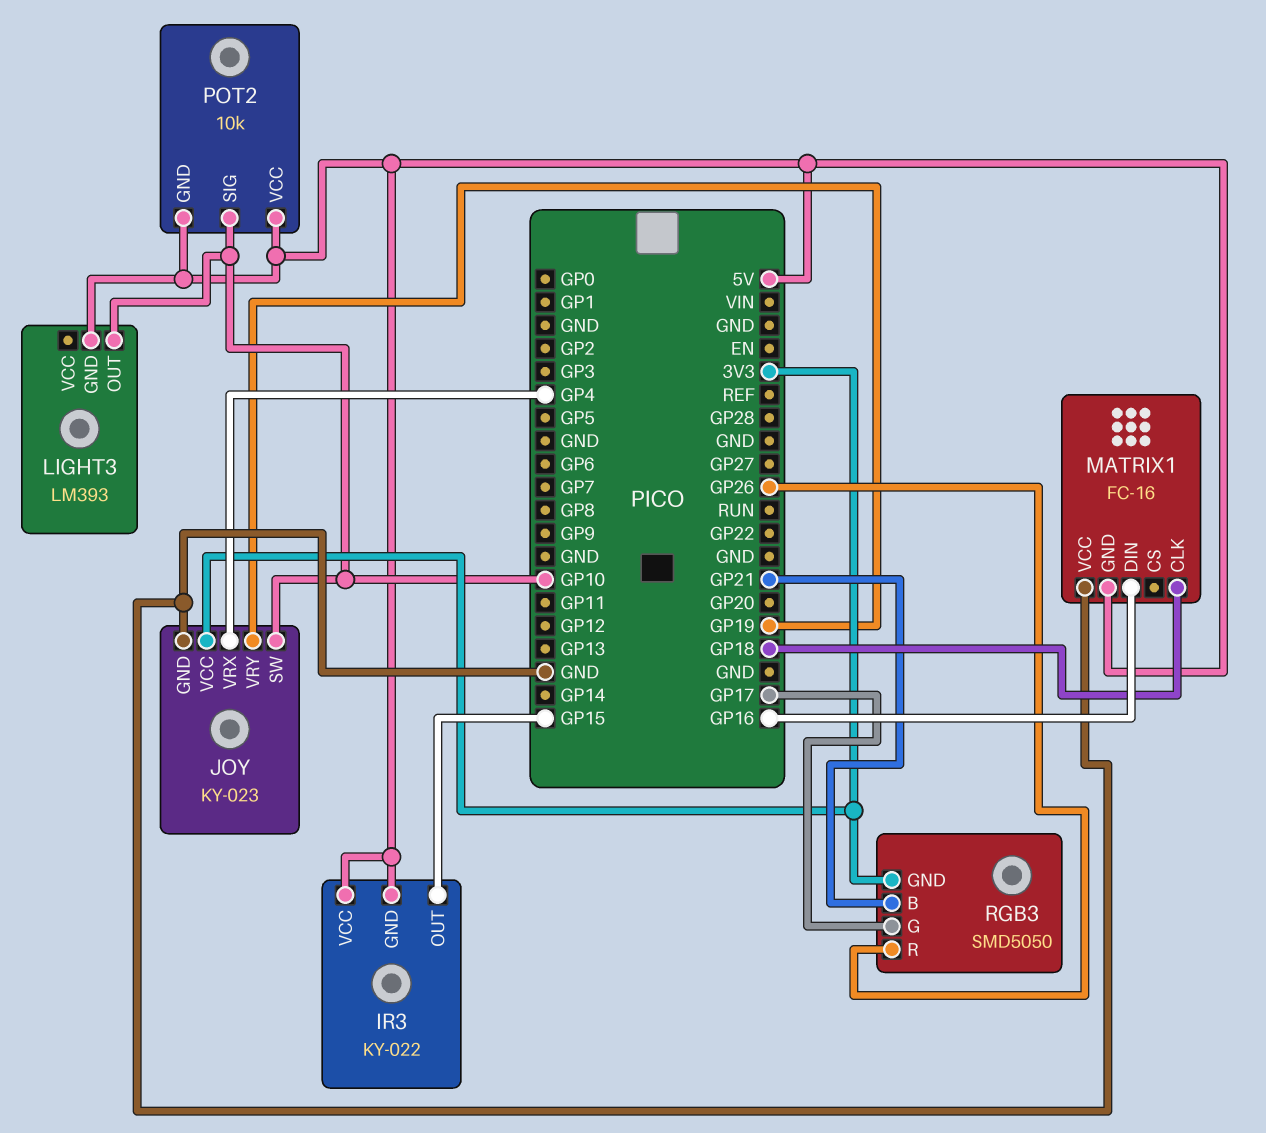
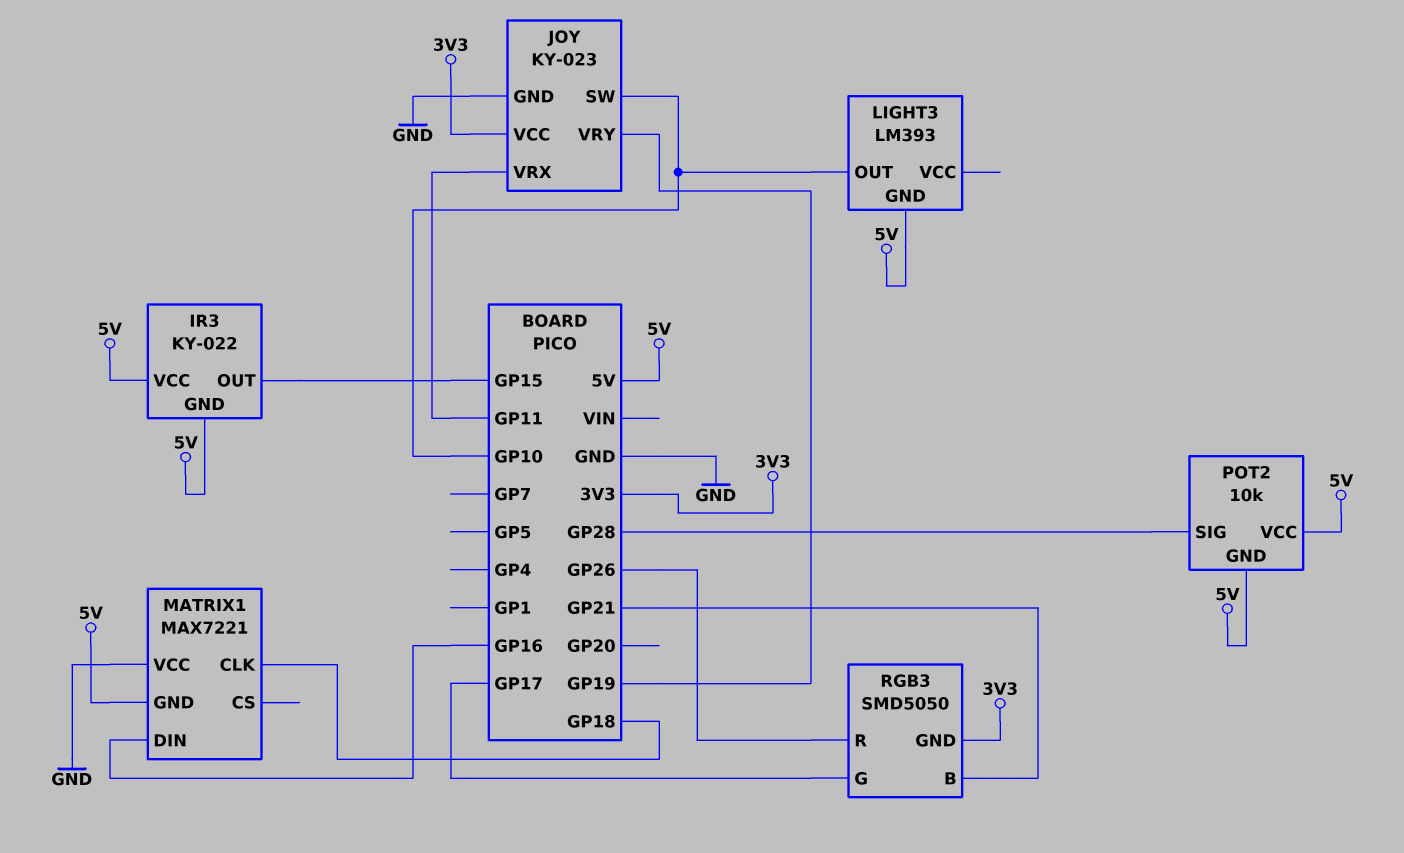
JOY pin VRX: GP4 -> GP11
MATRIX1: FC-16 -> MAX7221
POT2 pin SIG: GP10 -> GP28

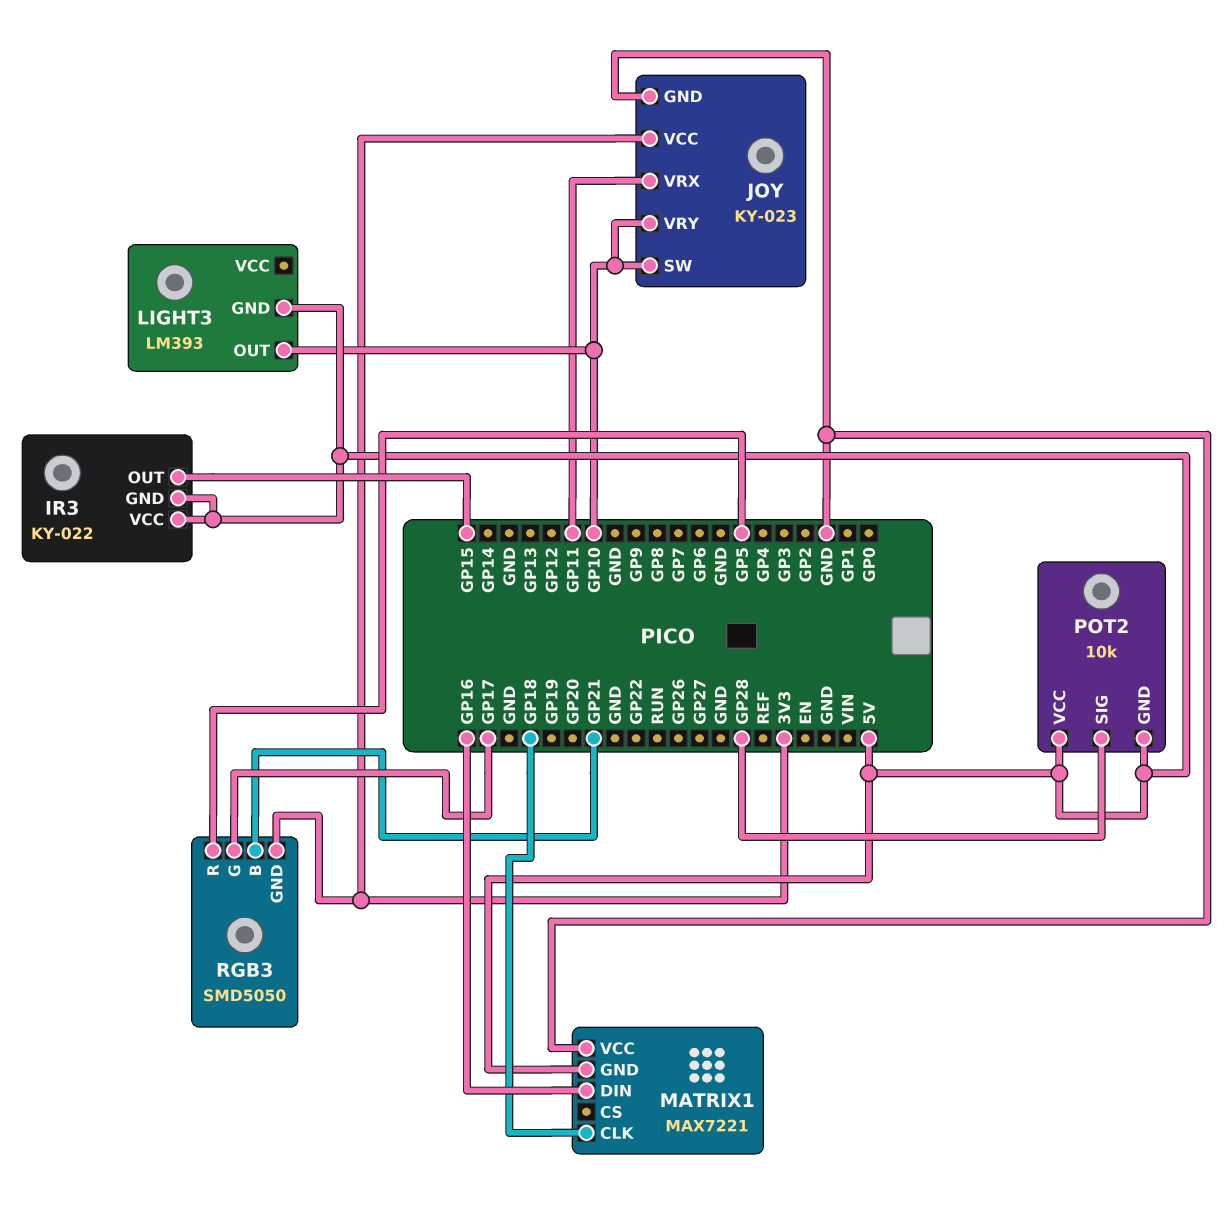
JOY pin VRY: GP19 -> GP10
RGB3 pin R: GP26 -> GP5

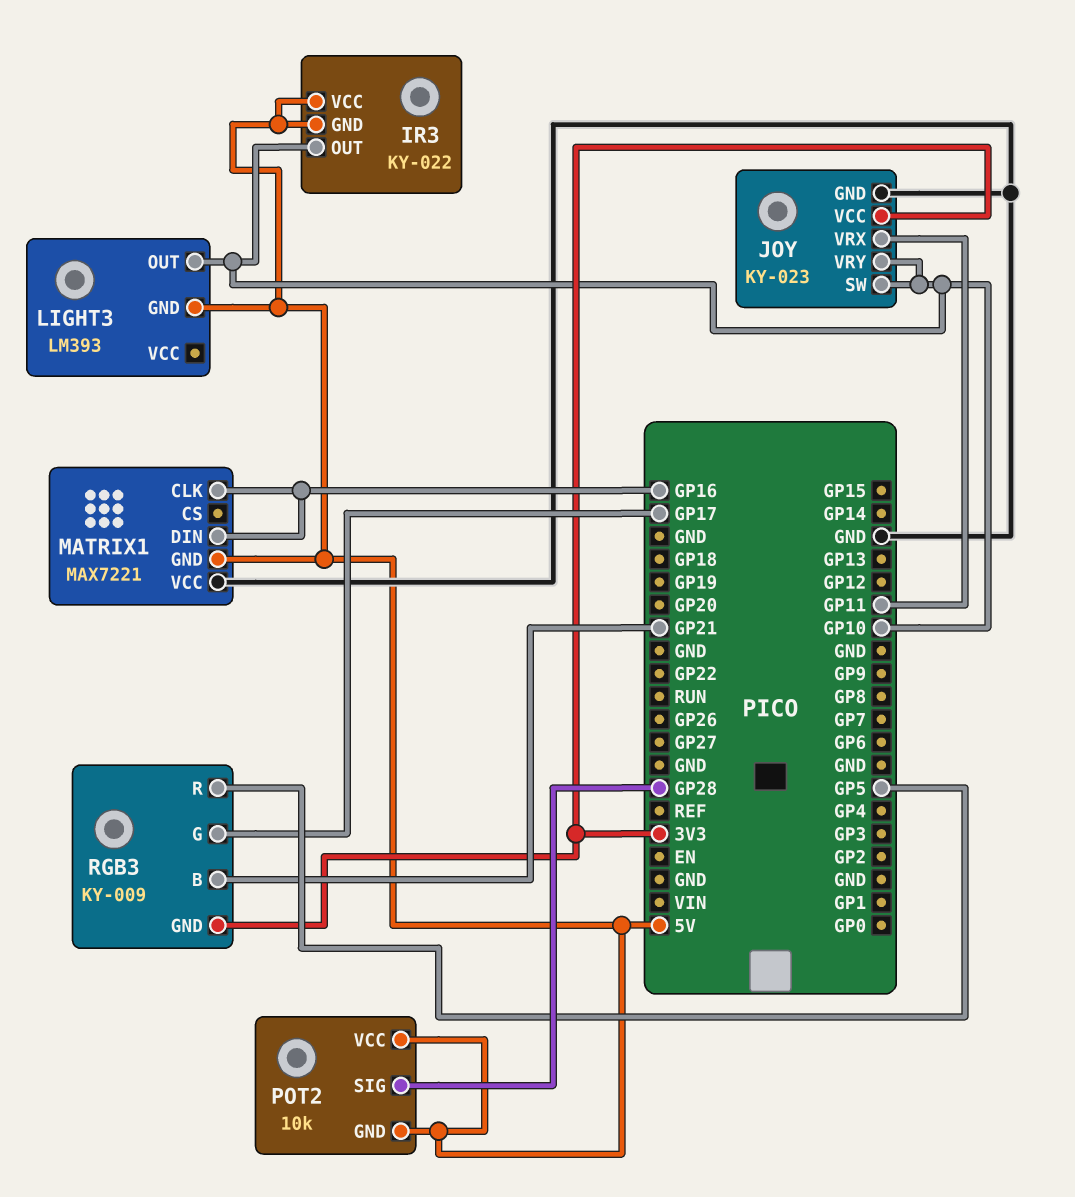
IR3 pin OUT: GP15 -> GP10
MATRIX1 pin CLK: GP18 -> GP16
RGB3: SMD5050 -> KY-009

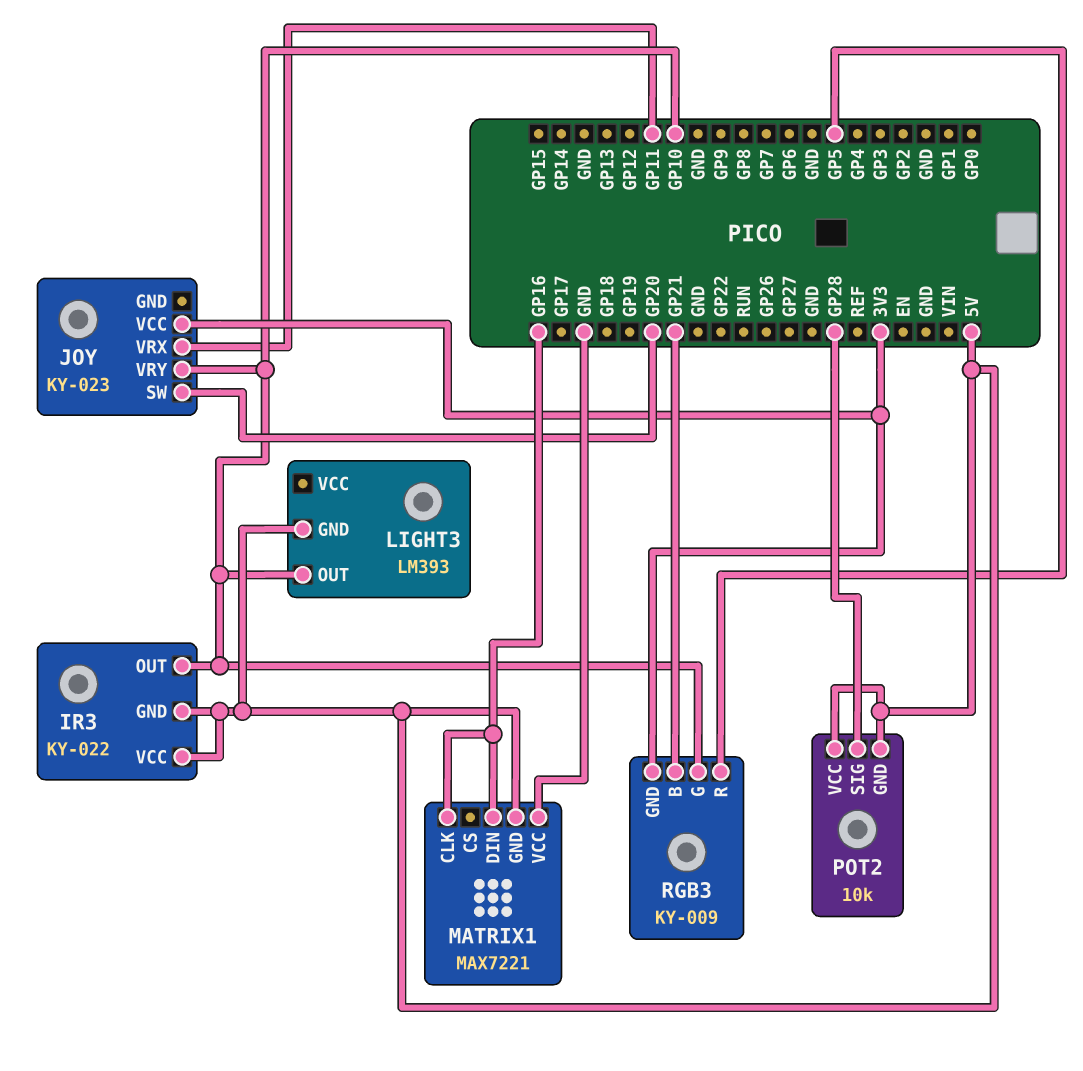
JOY pin GND: GND -> none
JOY pin SW: GP10 -> GP20
RGB3 pin G: GP17 -> GP10

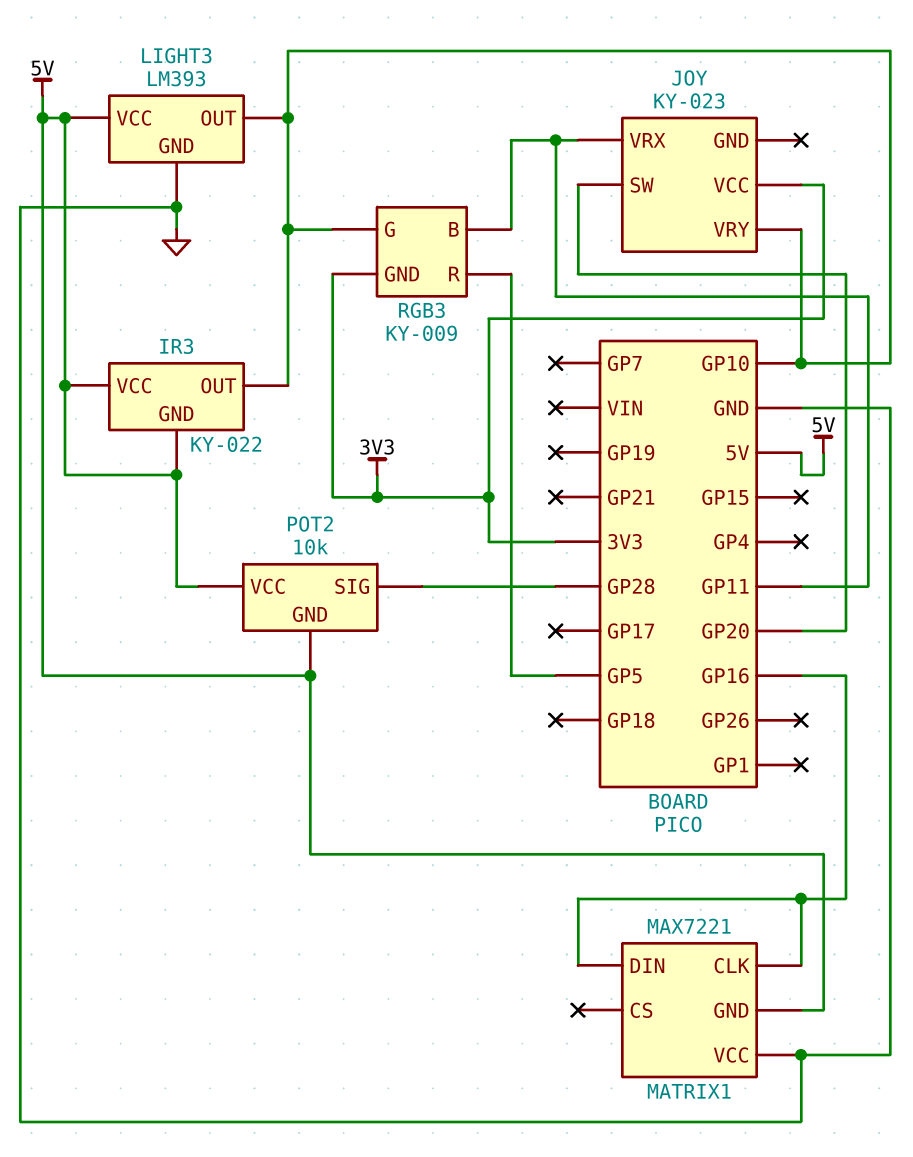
LIGHT3 pin GND: 5V -> GND
LIGHT3 pin VCC: none -> 5V
RGB3 pin B: GP21 -> GP11

